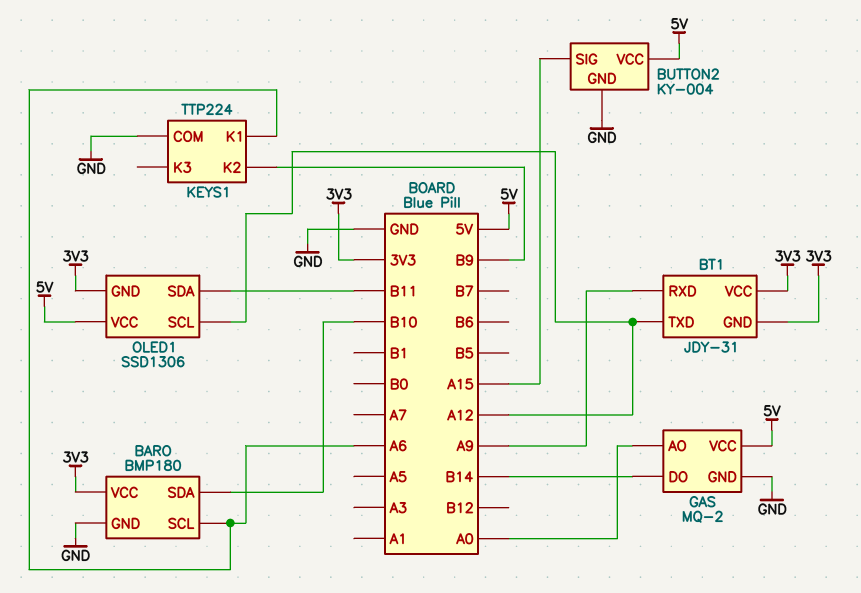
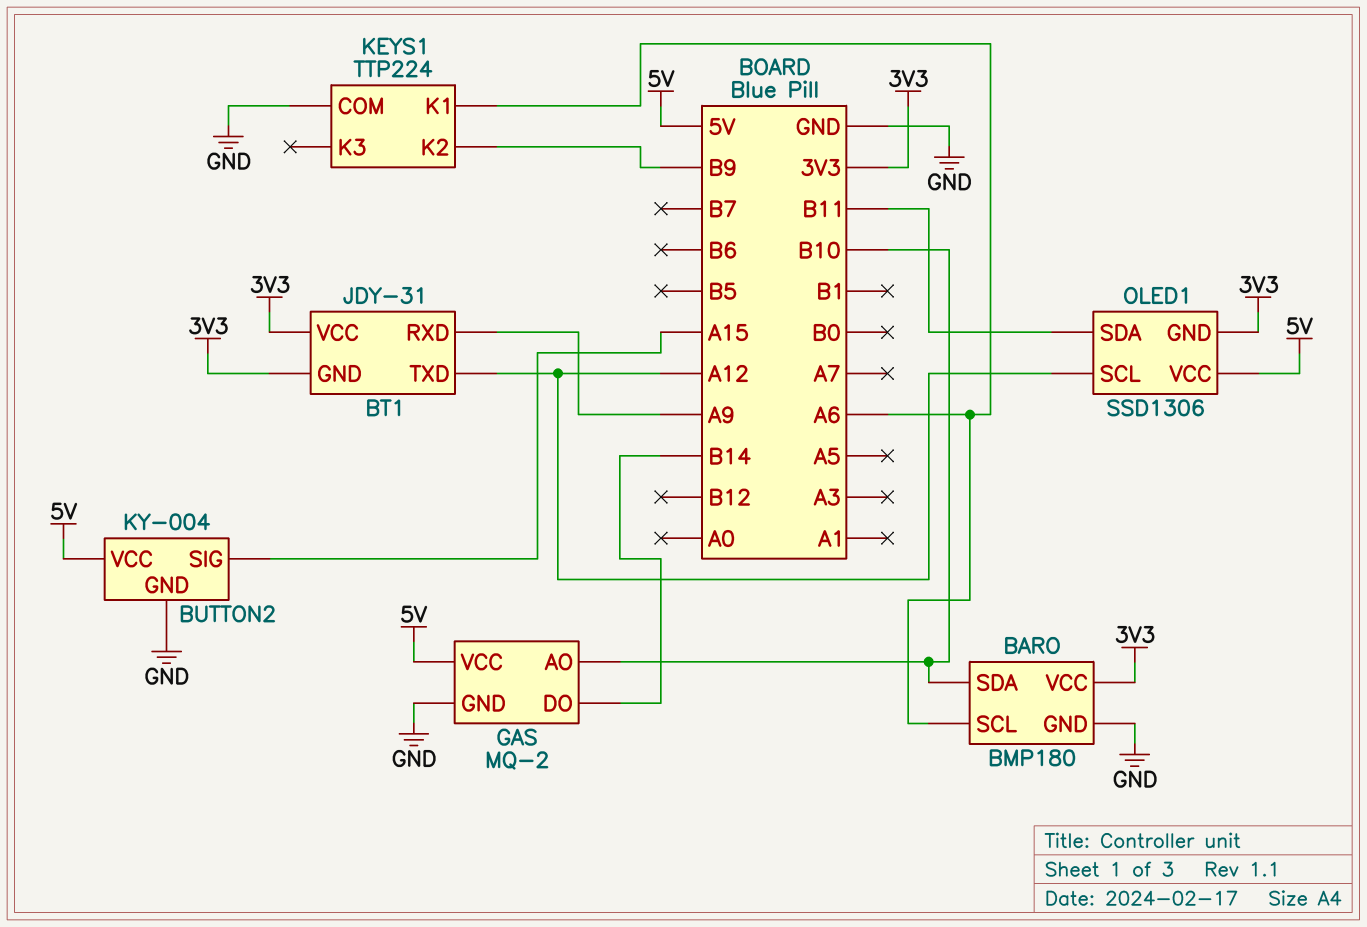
GAS pin AO: A0 -> B10

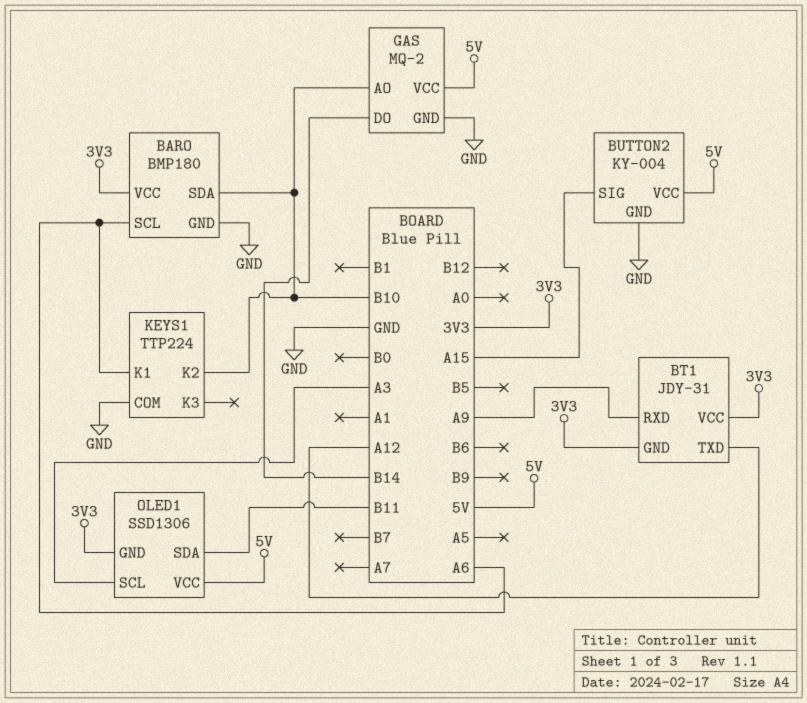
KEYS1 pin K2: B9 -> B10
OLED1 pin SCL: A12 -> A3

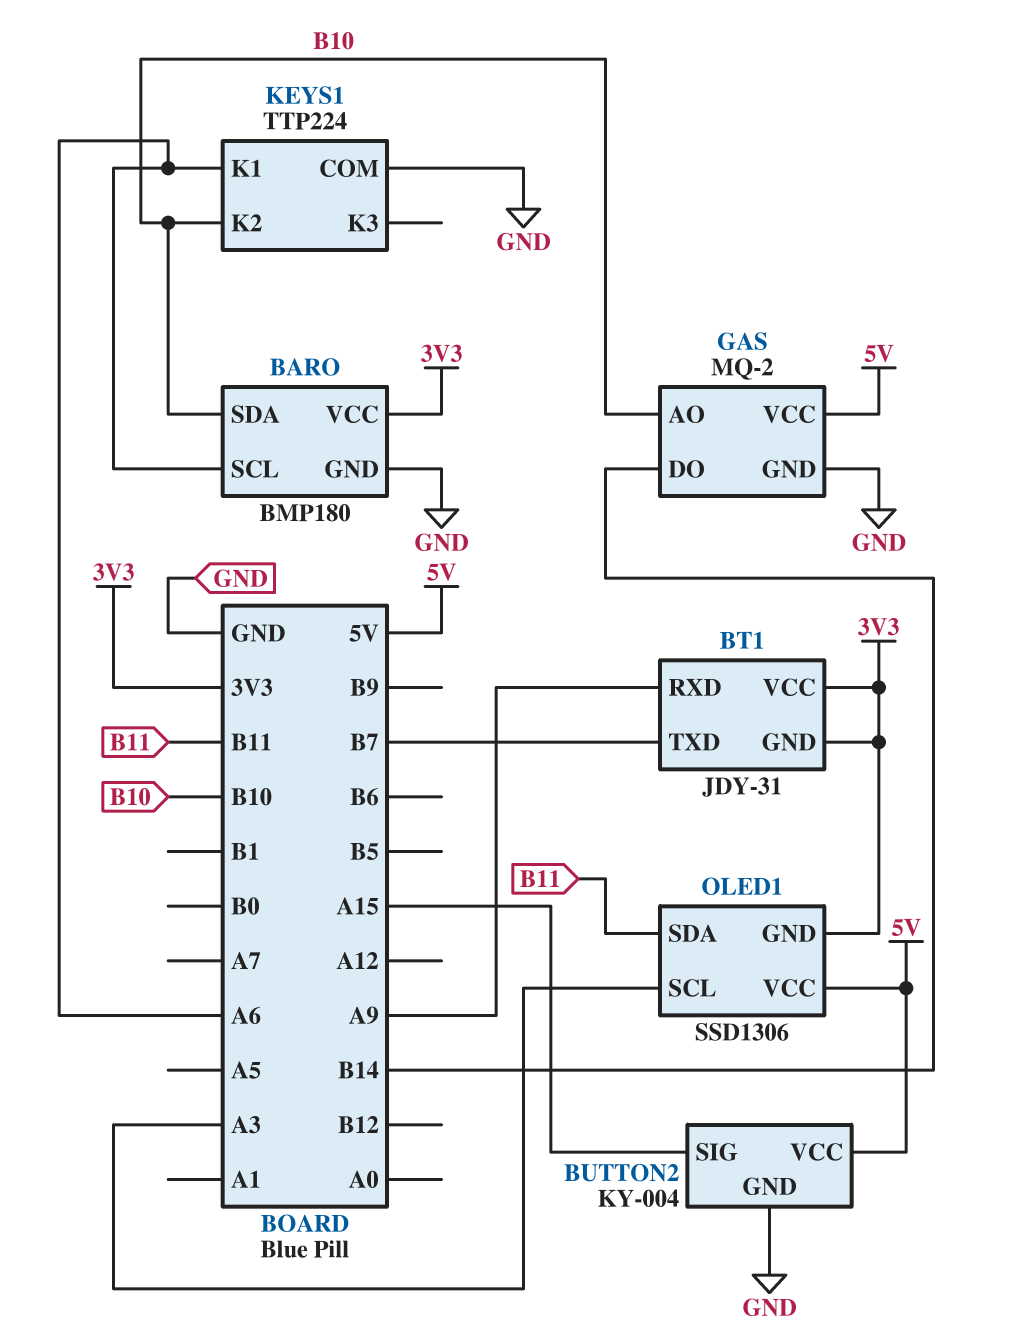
BT1 pin TXD: A12 -> B7

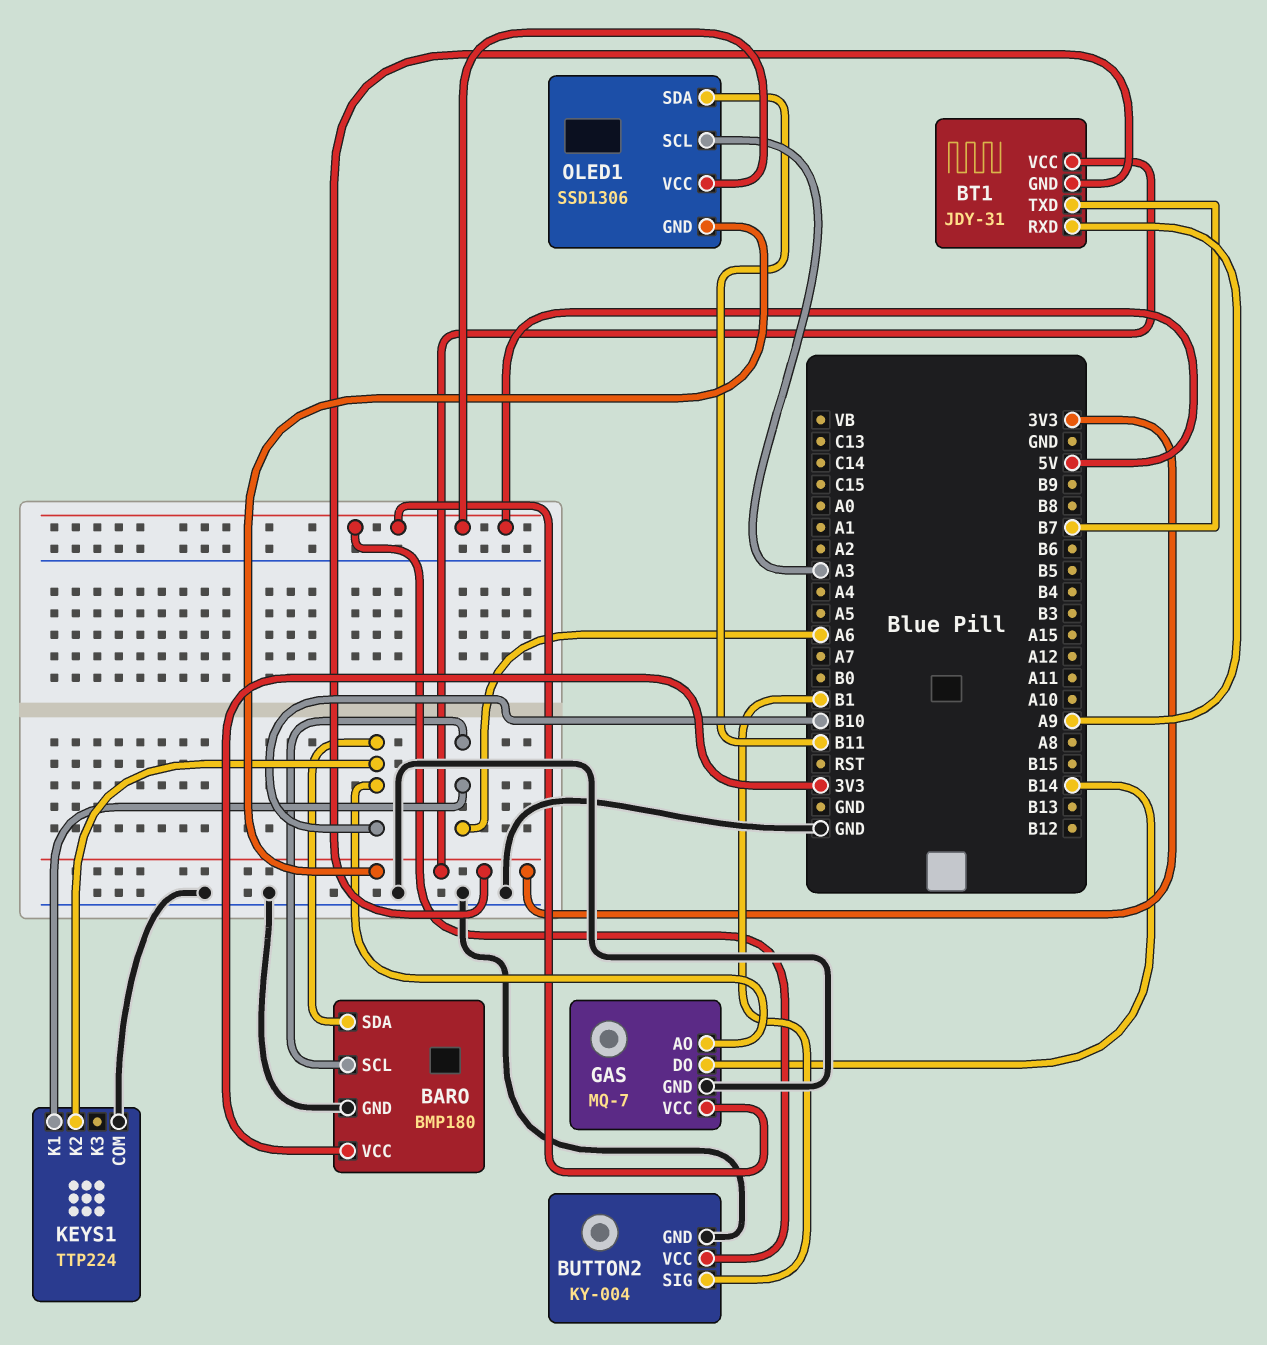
BUTTON2 pin SIG: A15 -> B1
GAS: MQ-2 -> MQ-7

